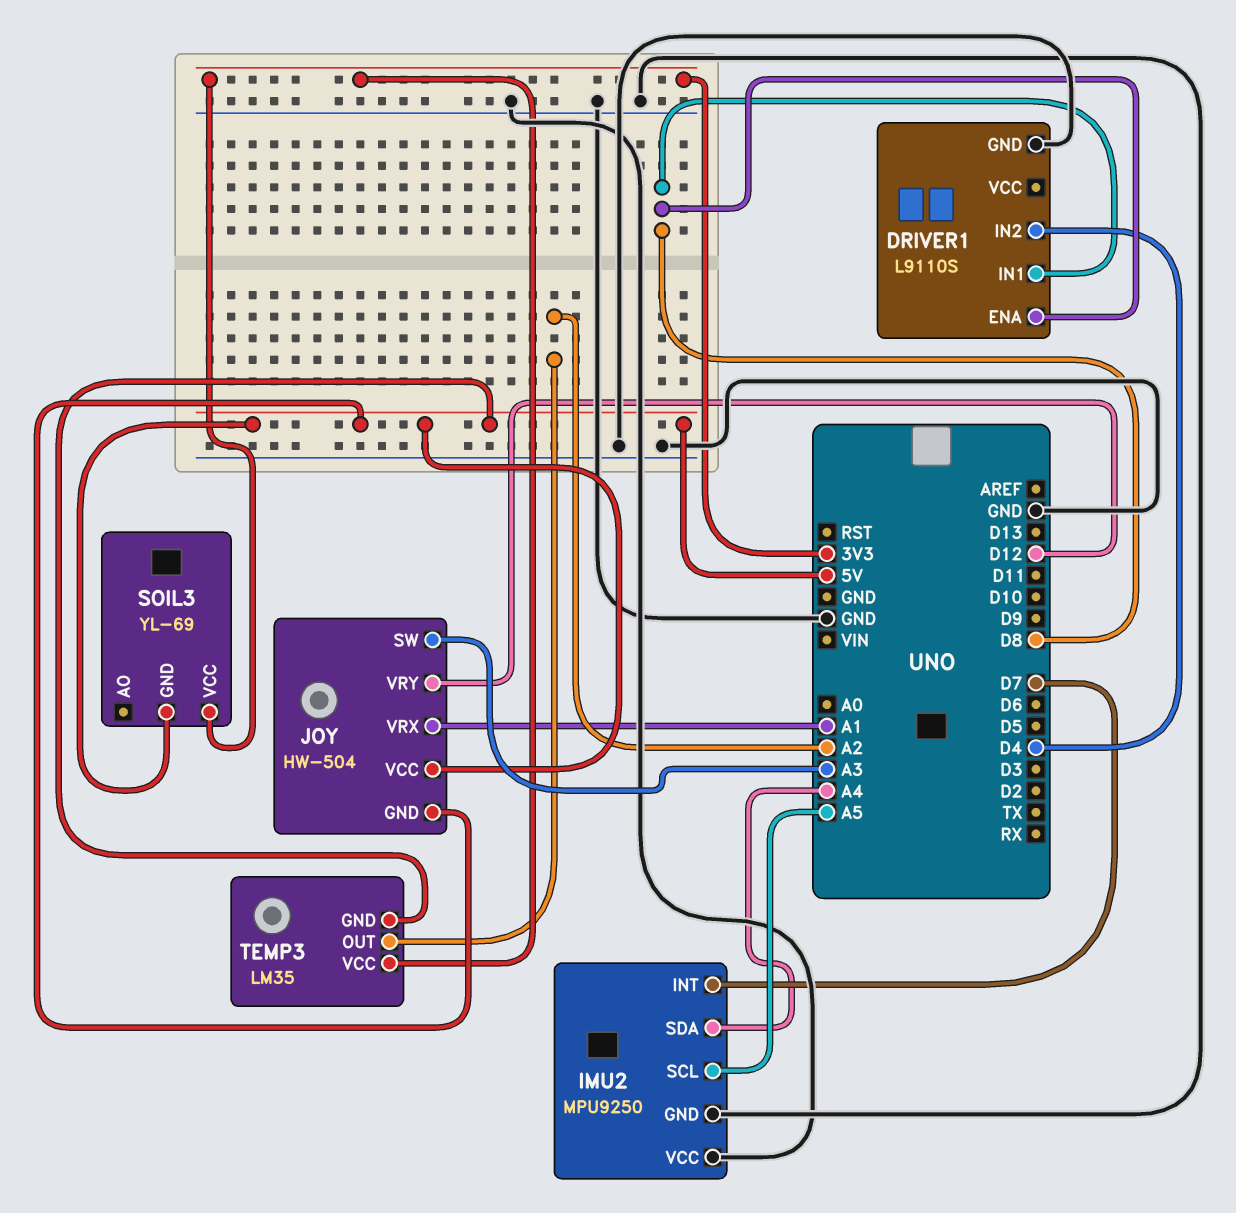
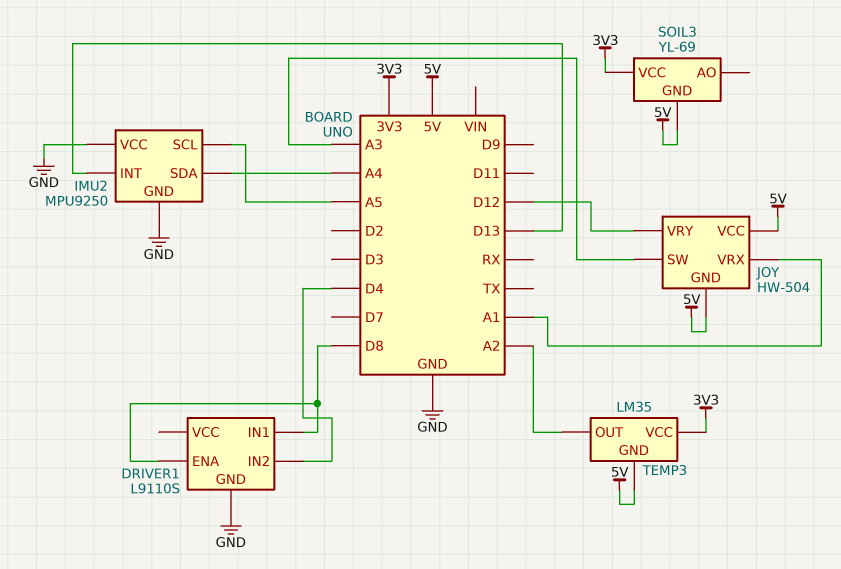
IMU2 pin INT: D7 -> D13

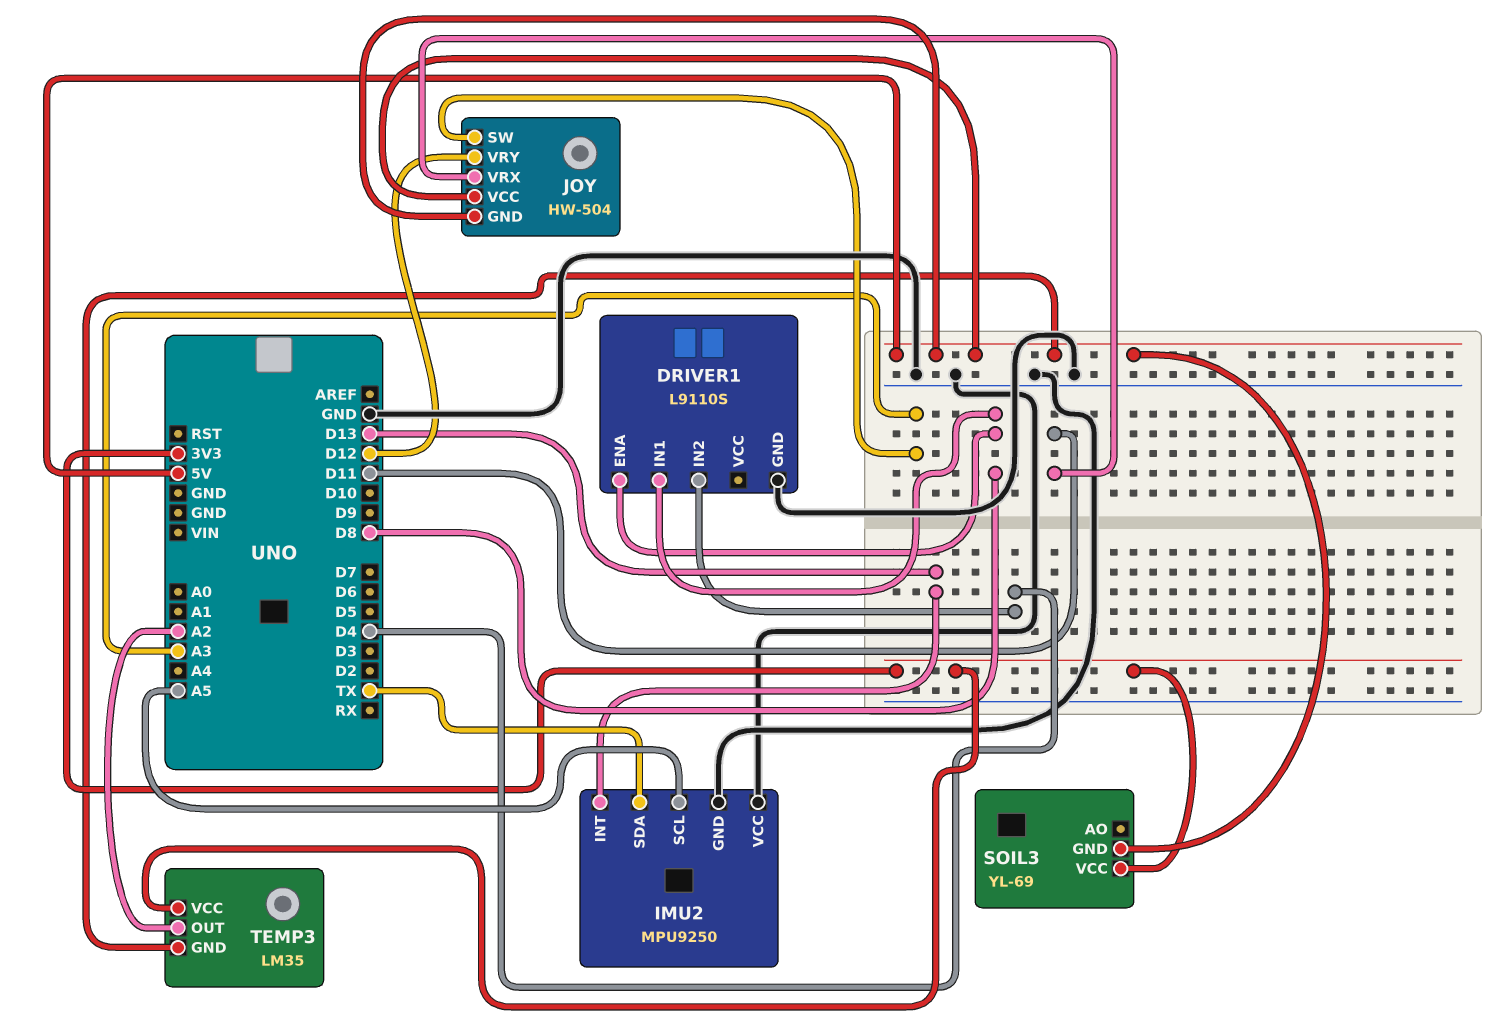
IMU2 pin SDA: A4 -> TX
JOY pin VRX: A1 -> D11

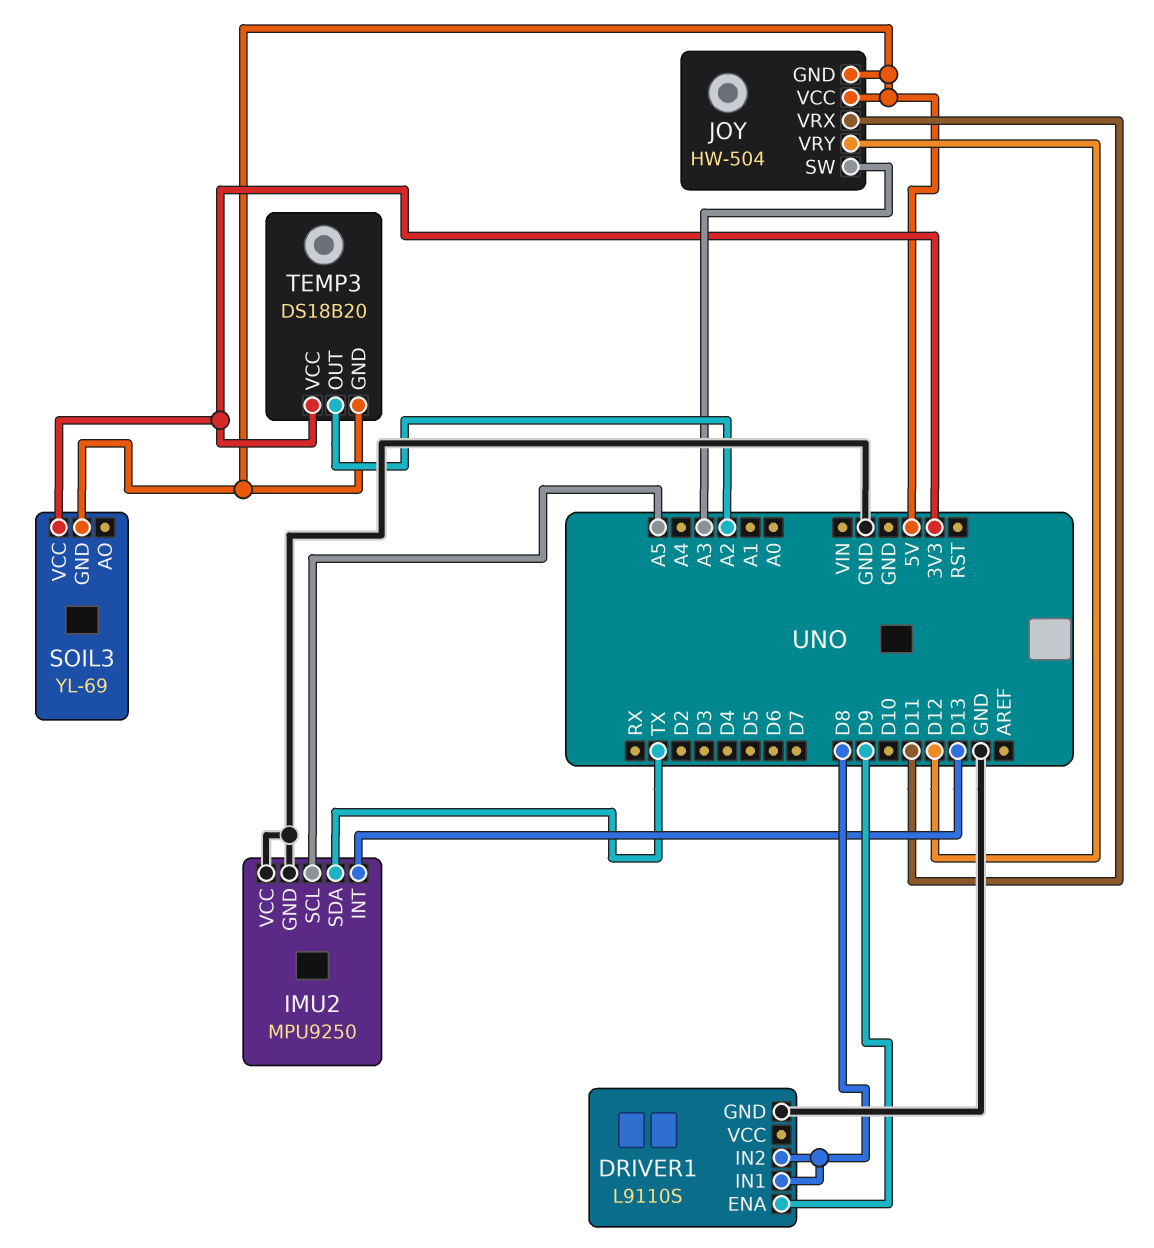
DRIVER1 pin ENA: D8 -> D9
DRIVER1 pin IN2: D4 -> D8
TEMP3: LM35 -> DS18B20

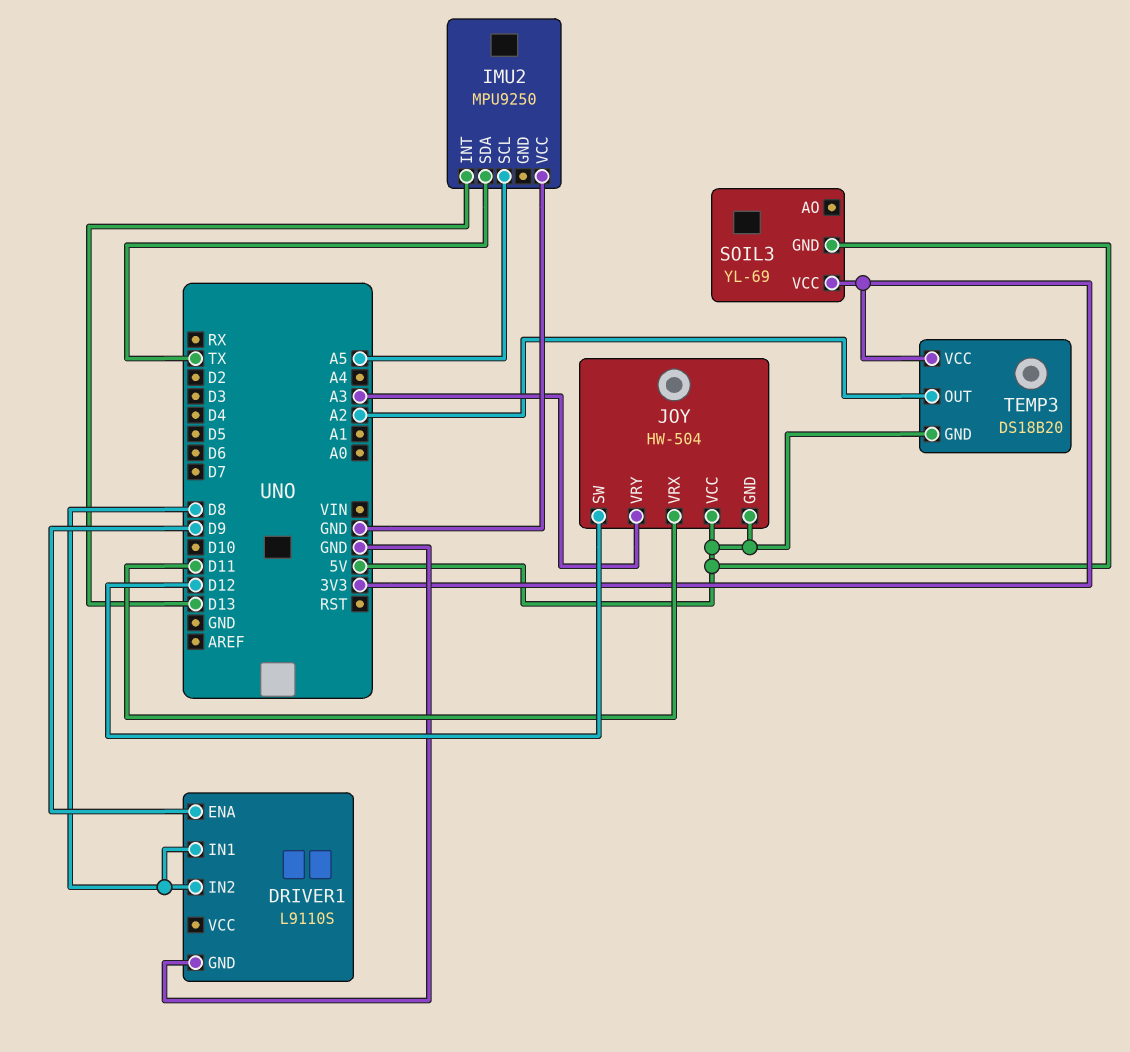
IMU2 pin GND: GND -> none
JOY pin SW: A3 -> D12
JOY pin VRY: D12 -> A3

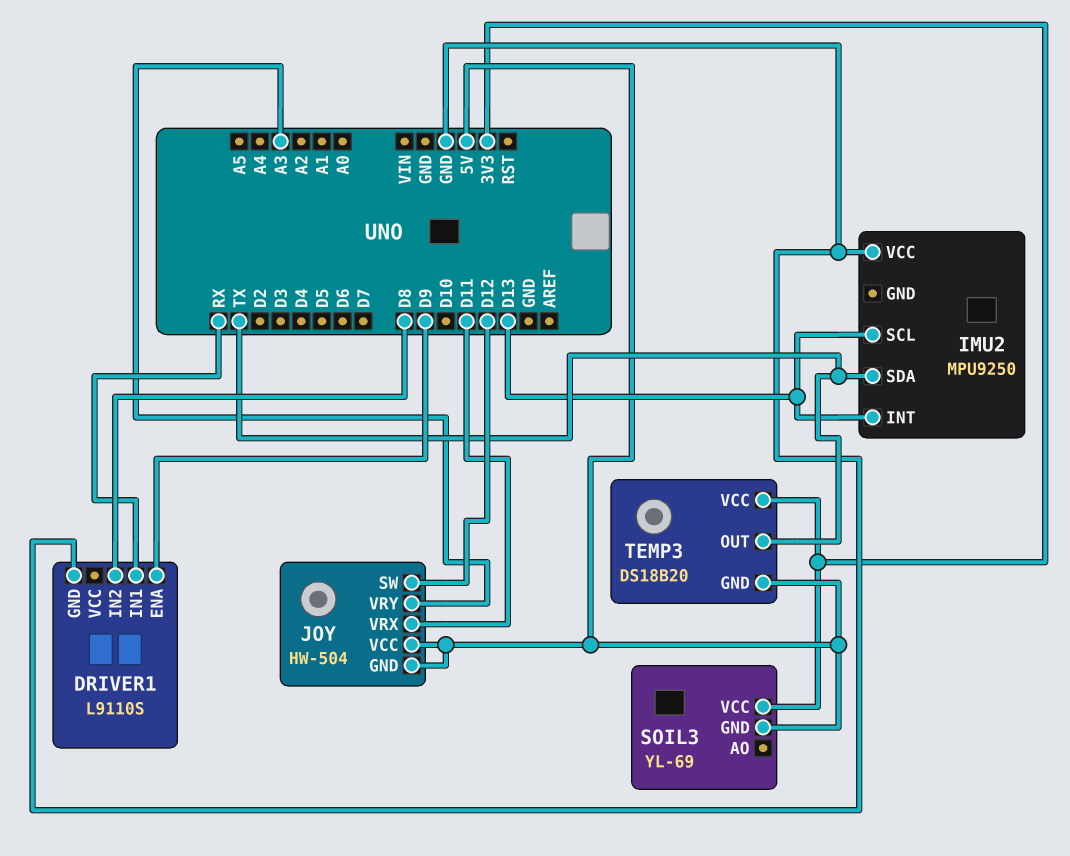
DRIVER1 pin IN1: D8 -> RX
IMU2 pin SCL: A5 -> D13
TEMP3 pin OUT: A2 -> TX

